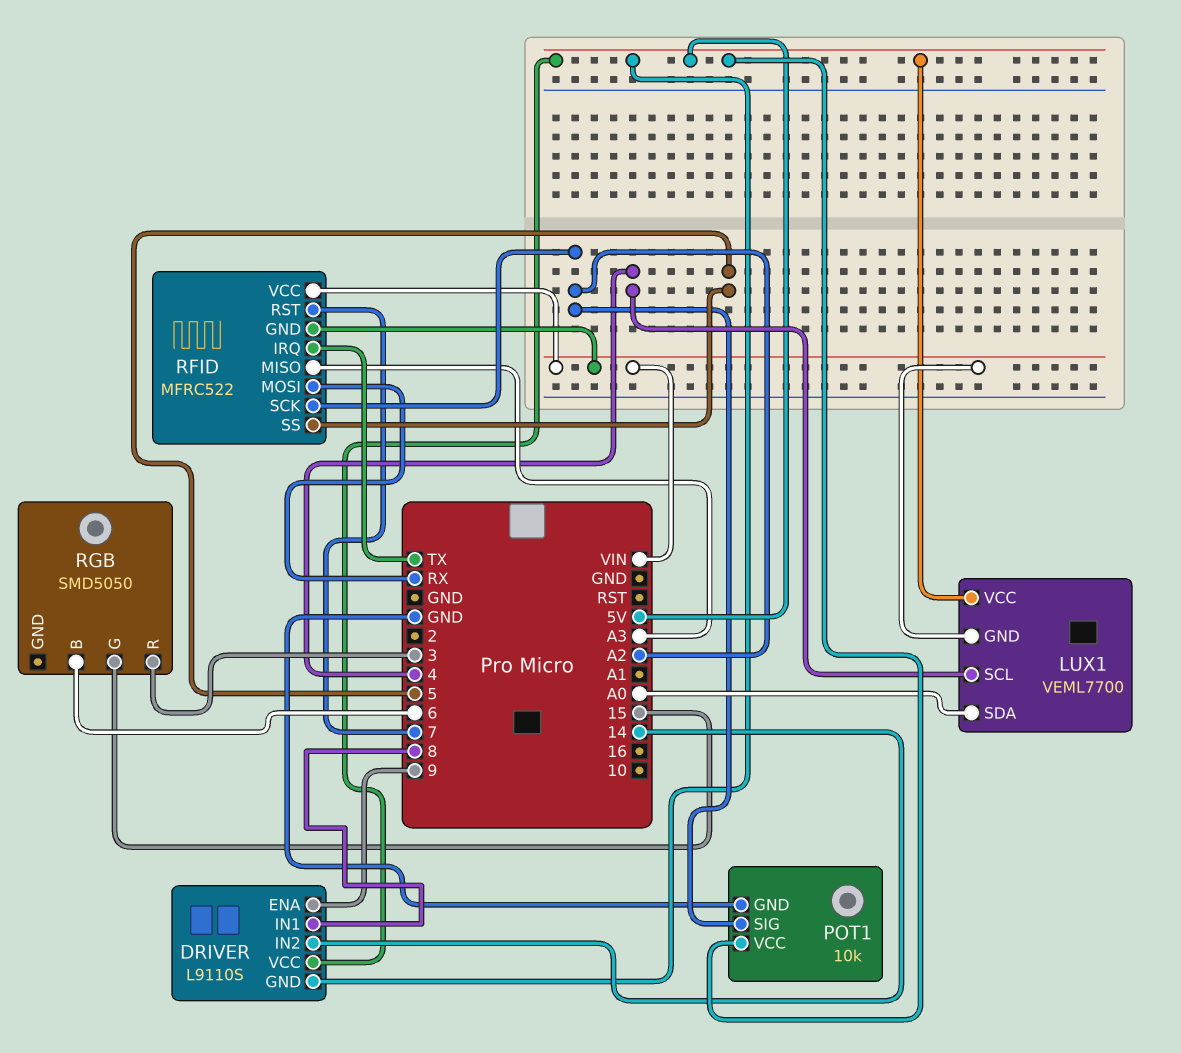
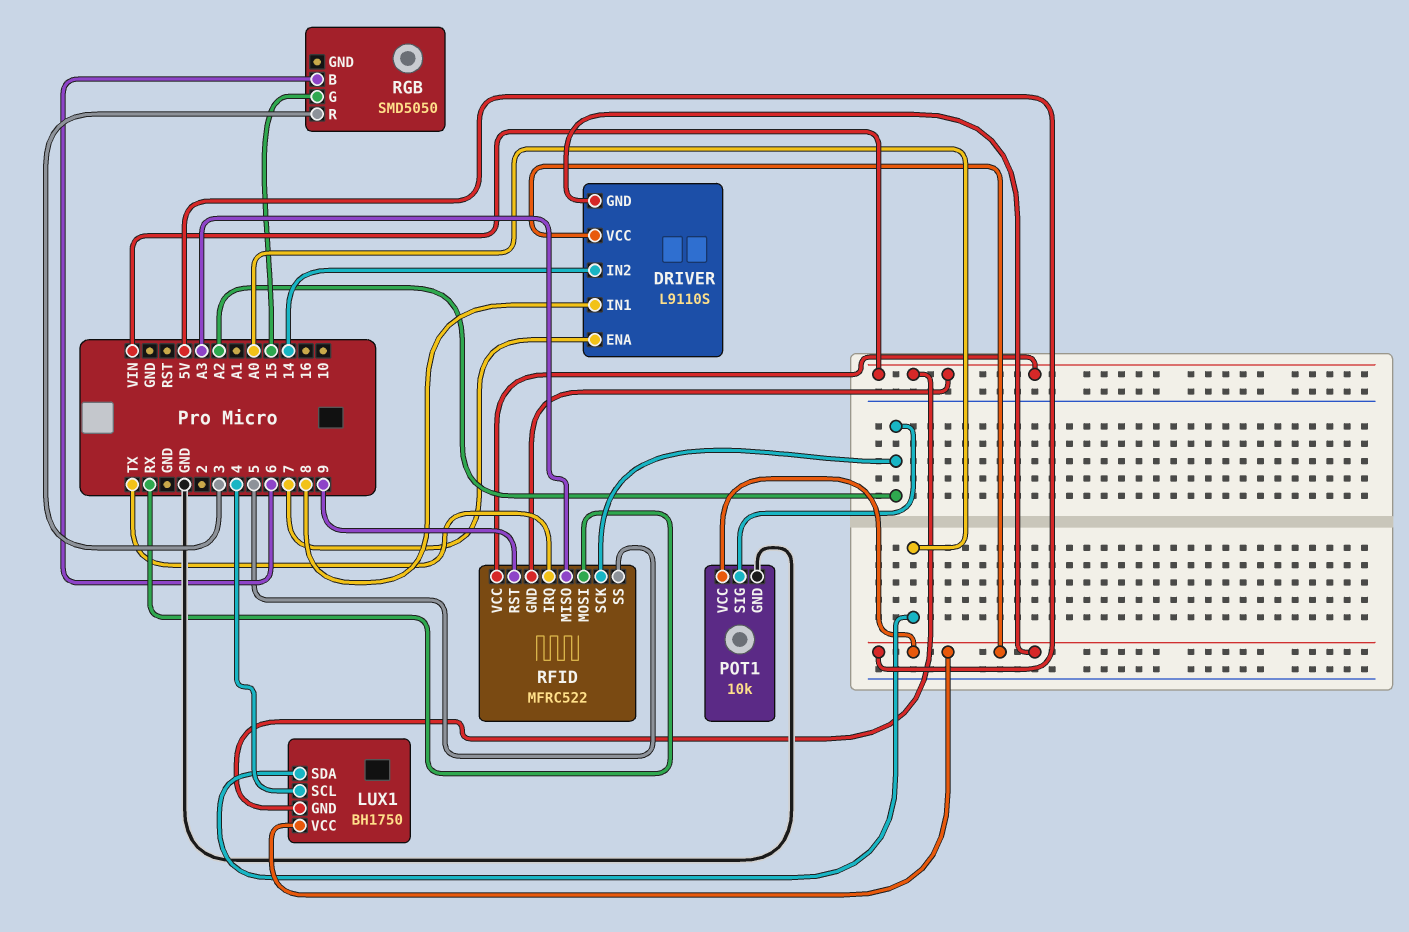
DRIVER pin ENA: 9 -> 7
LUX1: VEML7700 -> BH1750
RFID pin RST: 7 -> 9

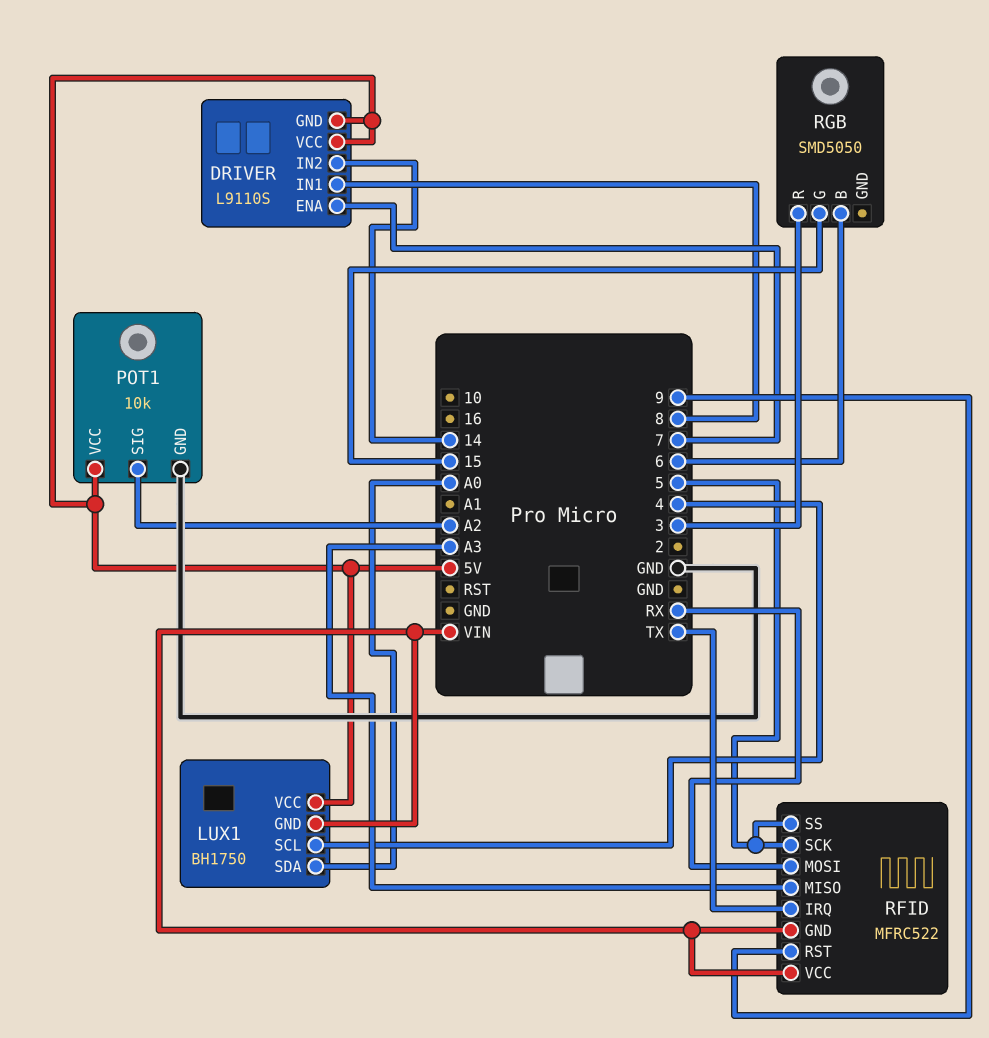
RFID pin SCK: A2 -> 5

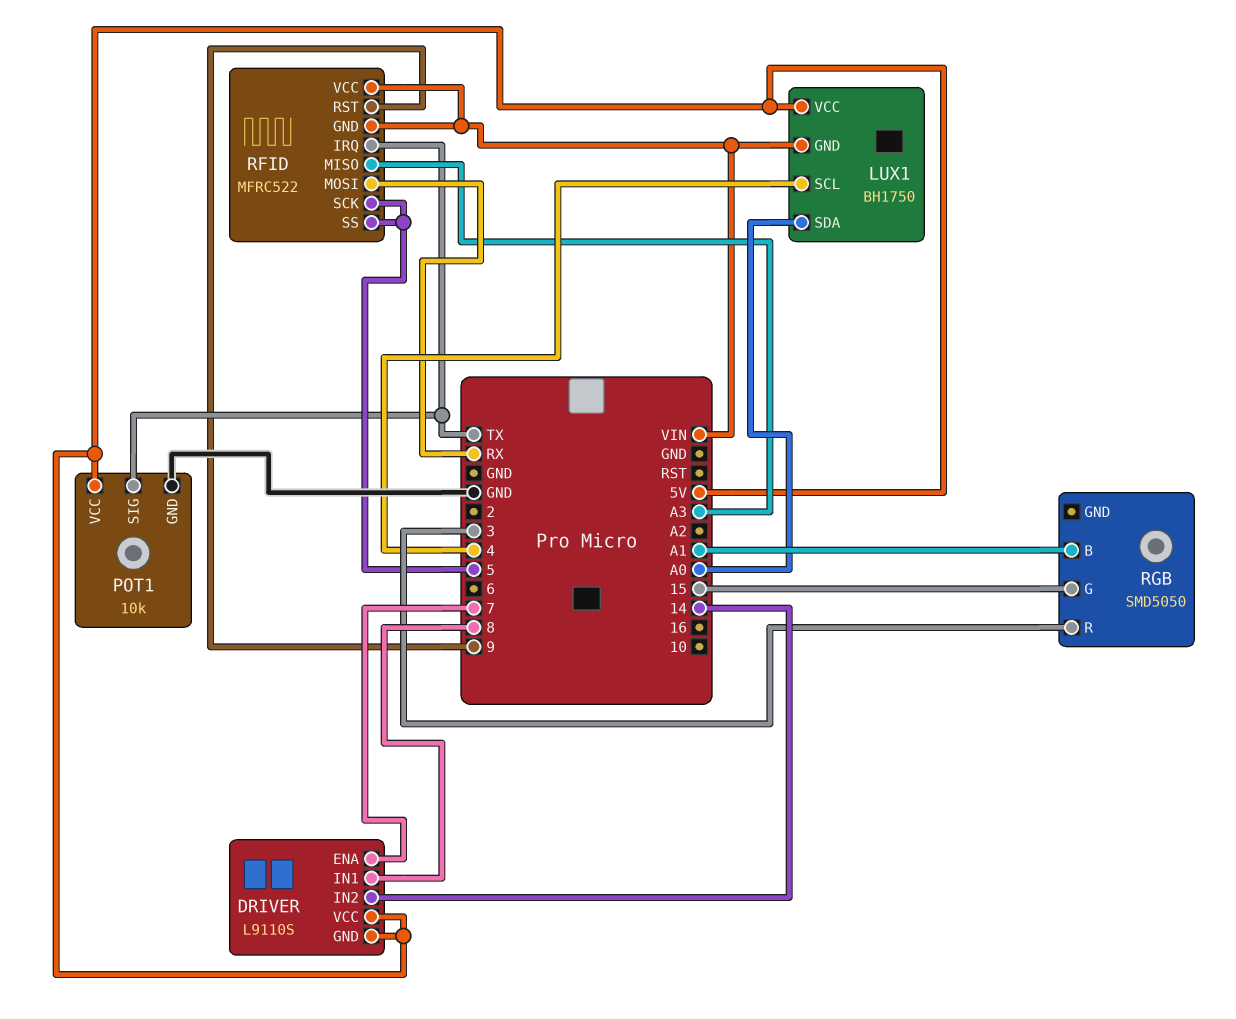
POT1 pin SIG: A2 -> TX
RGB pin B: 6 -> A1

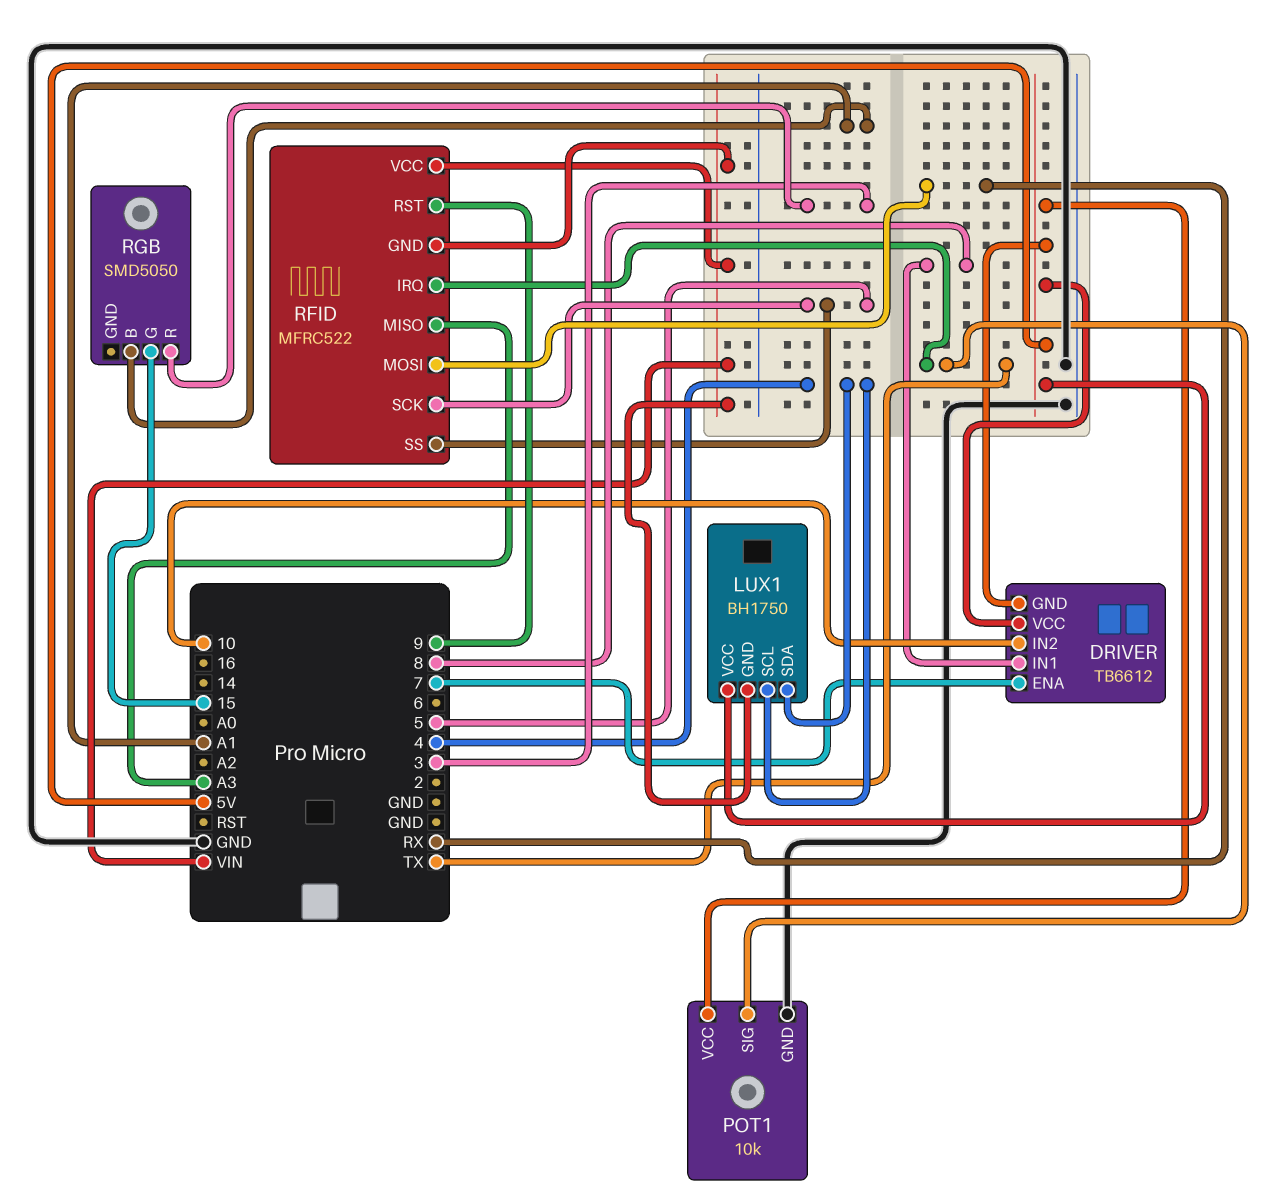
DRIVER: L9110S -> TB6612
DRIVER pin IN2: 14 -> 10
LUX1 pin SDA: A0 -> 4

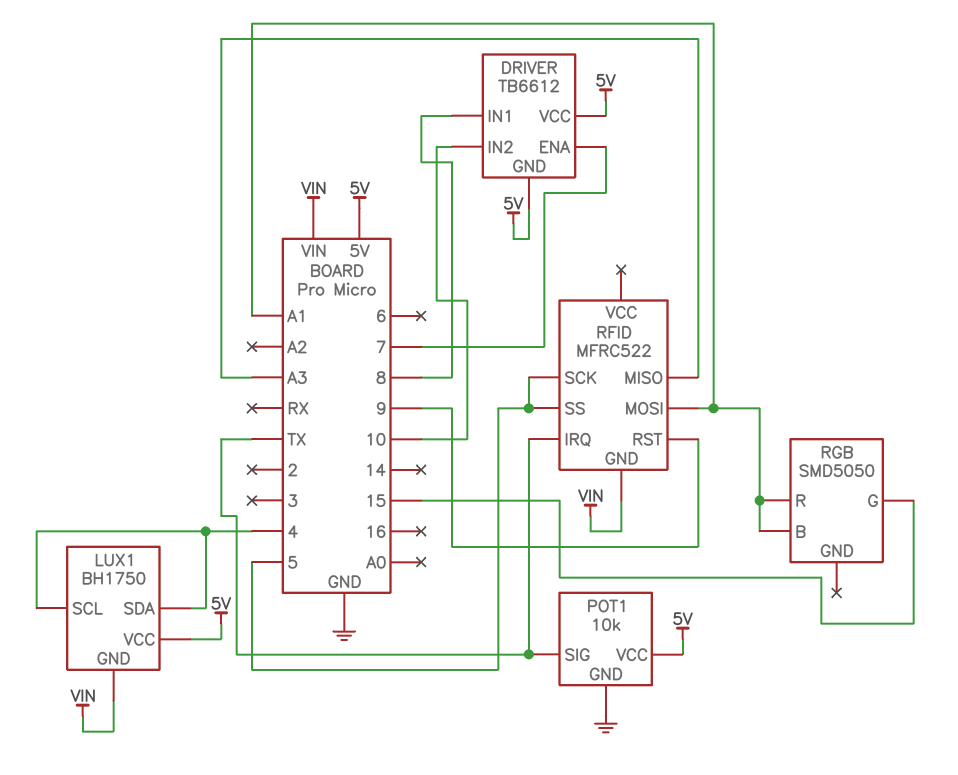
RFID pin MOSI: RX -> A1
RFID pin VCC: VIN -> none
RGB pin R: 3 -> A1

